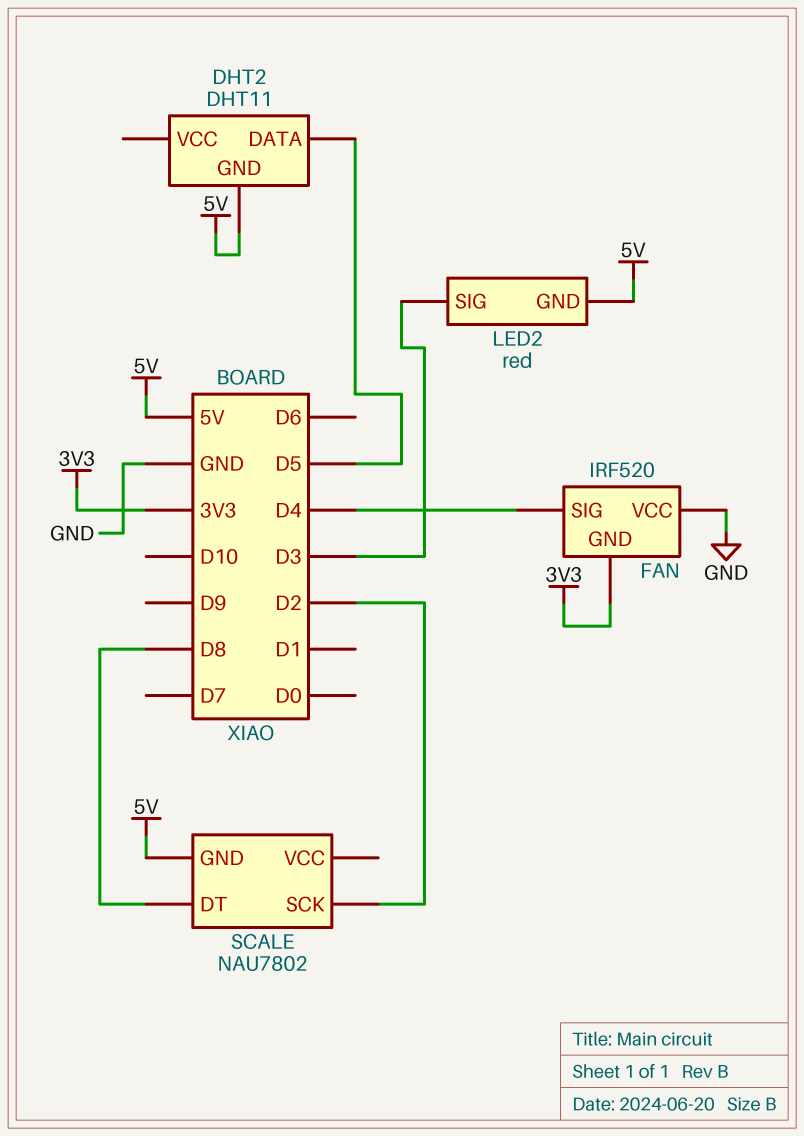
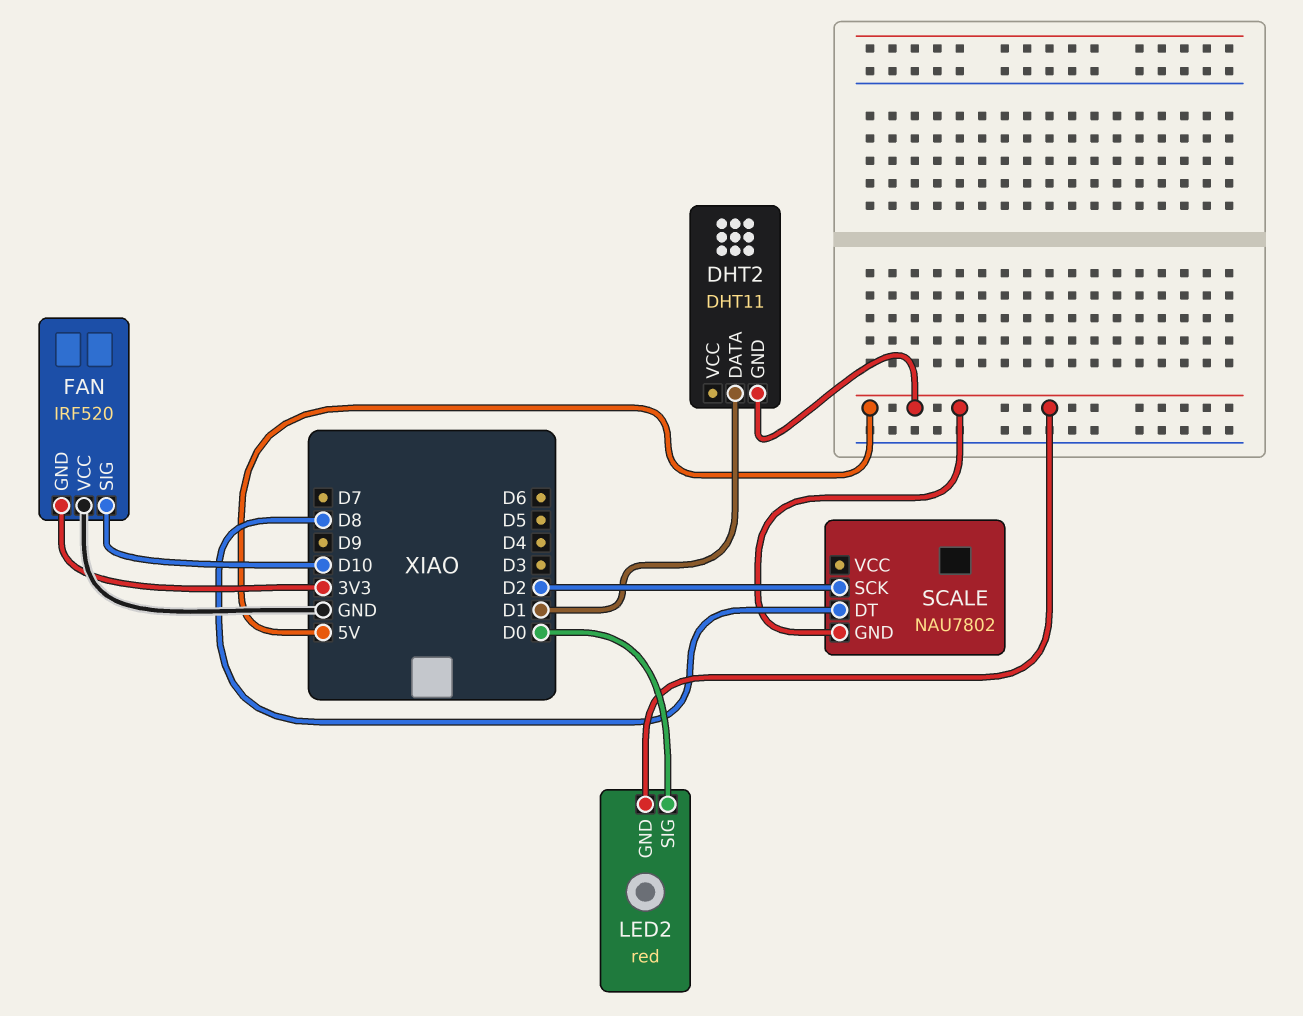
DHT2 pin DATA: D5 -> D1
FAN pin SIG: D4 -> D10
LED2 pin SIG: D3 -> D0

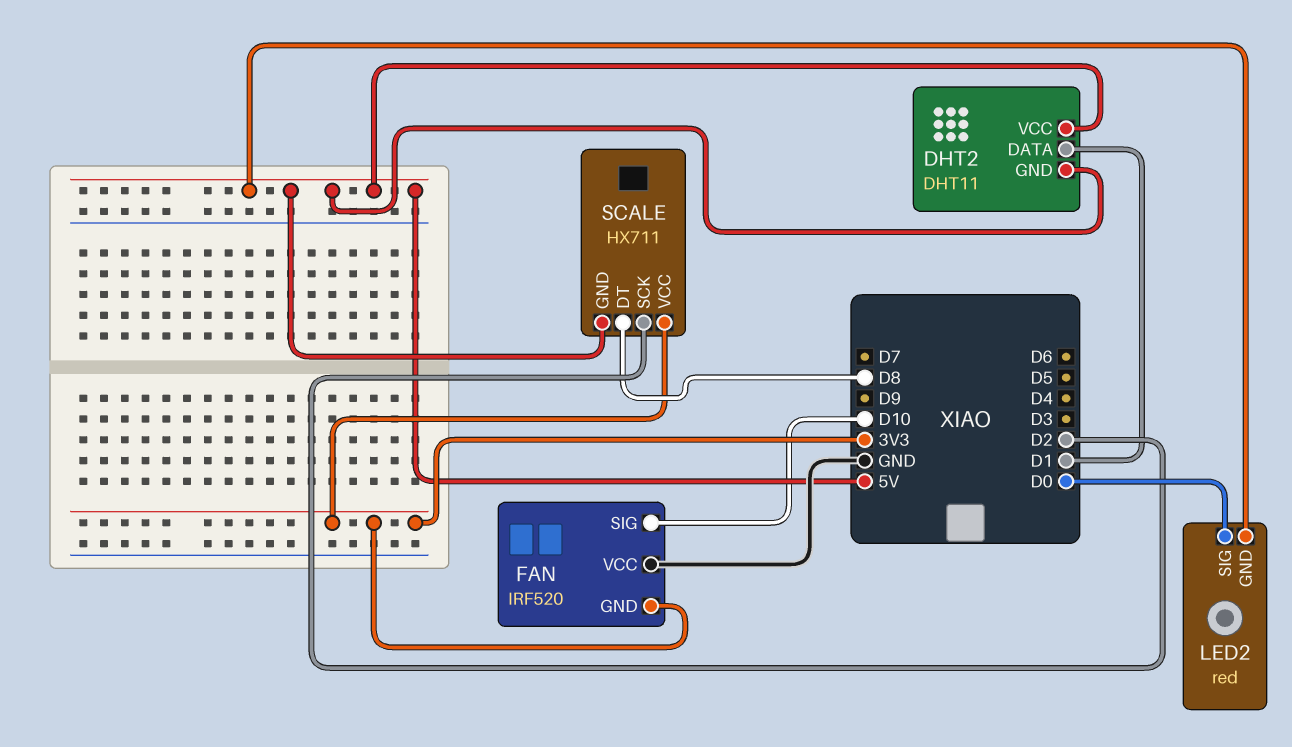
DHT2 pin VCC: none -> 5V
SCALE: NAU7802 -> HX711
SCALE pin VCC: none -> 3V3

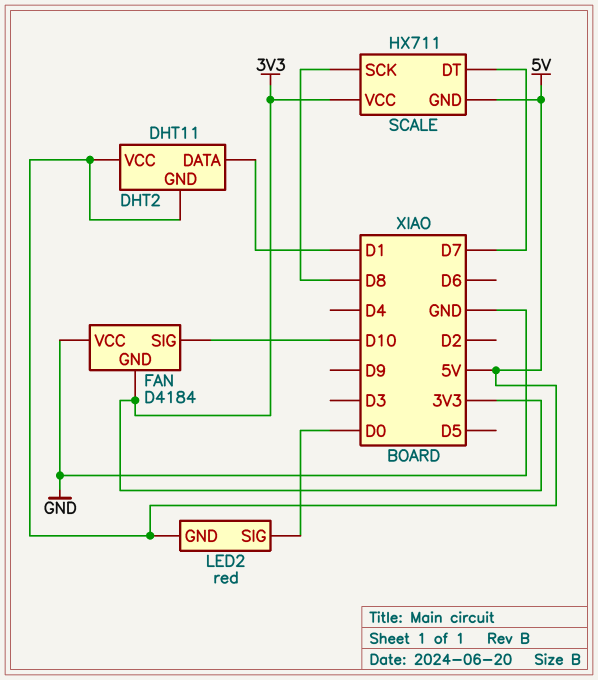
FAN: IRF520 -> D4184
SCALE pin DT: D8 -> D7
SCALE pin SCK: D2 -> D8

